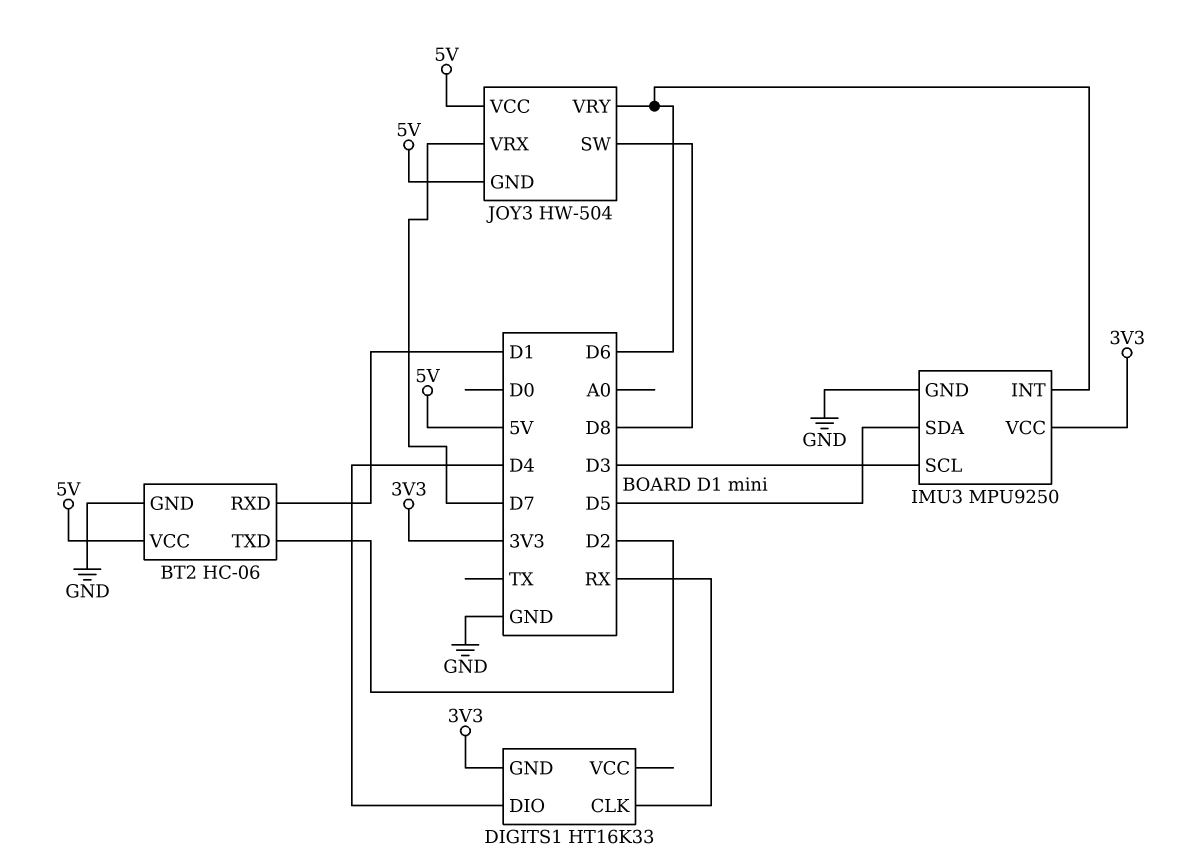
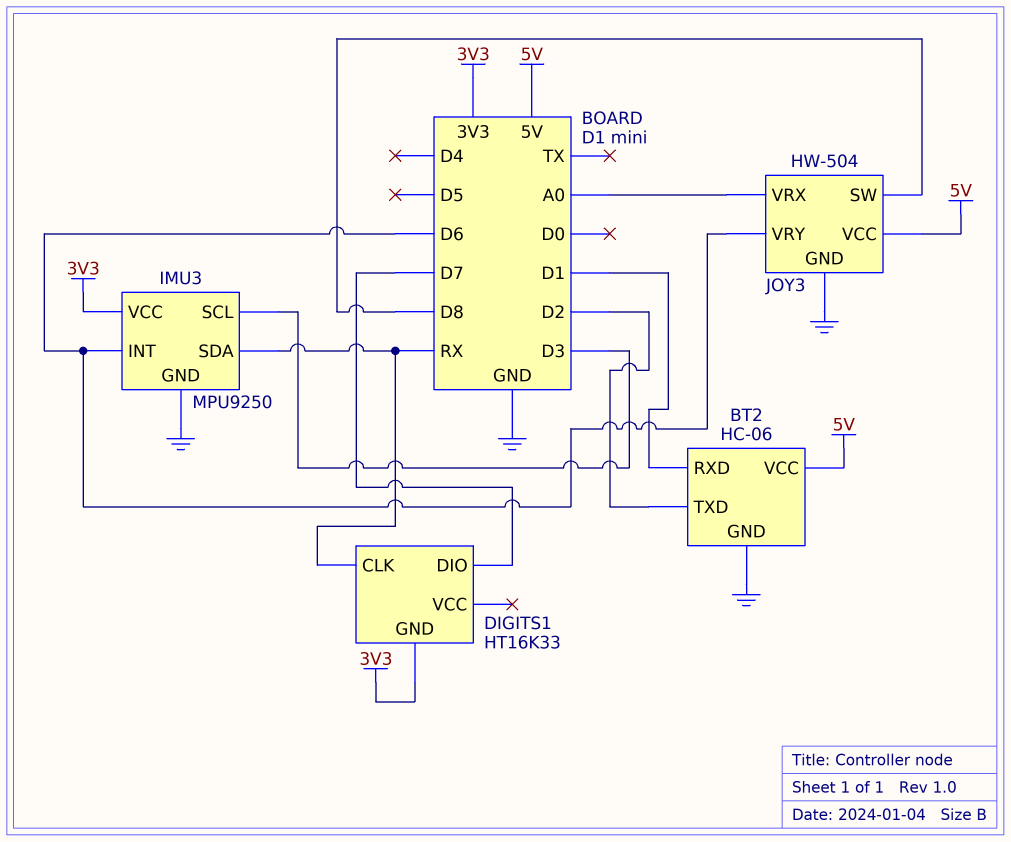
DIGITS1 pin DIO: D4 -> D7
IMU3 pin SDA: D5 -> RX
JOY3 pin GND: 5V -> GND
JOY3 pin VRX: D7 -> A0

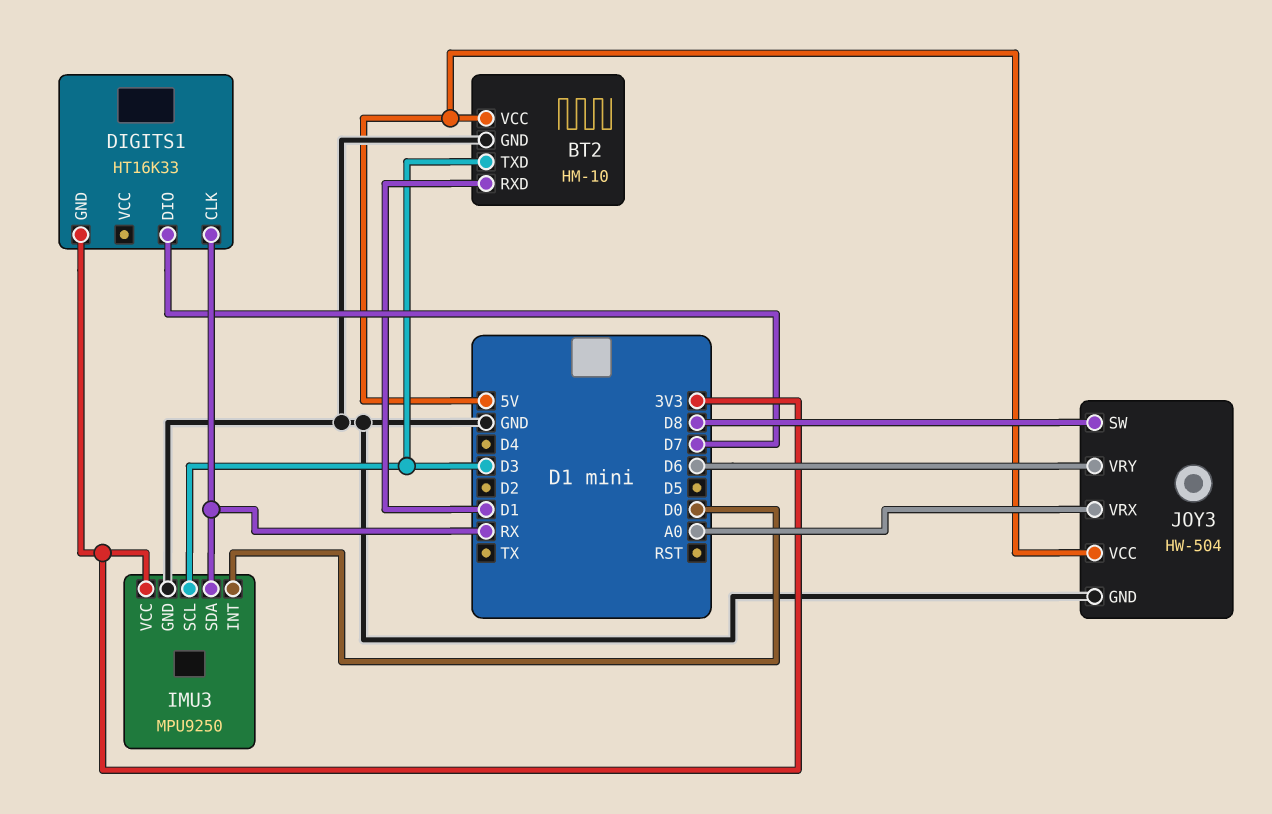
BT2: HC-06 -> HM-10
BT2 pin TXD: D2 -> D3
IMU3 pin INT: D6 -> D0

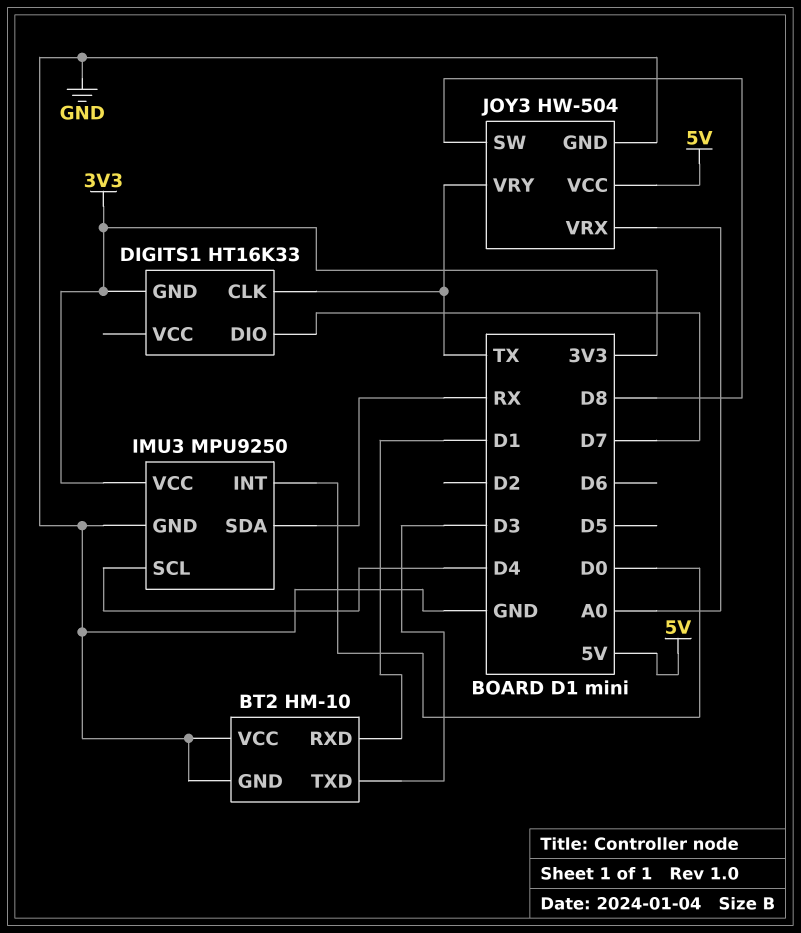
BT2 pin VCC: 5V -> GND
DIGITS1 pin CLK: RX -> TX
IMU3 pin SCL: D3 -> D4
JOY3 pin VRY: D6 -> TX

